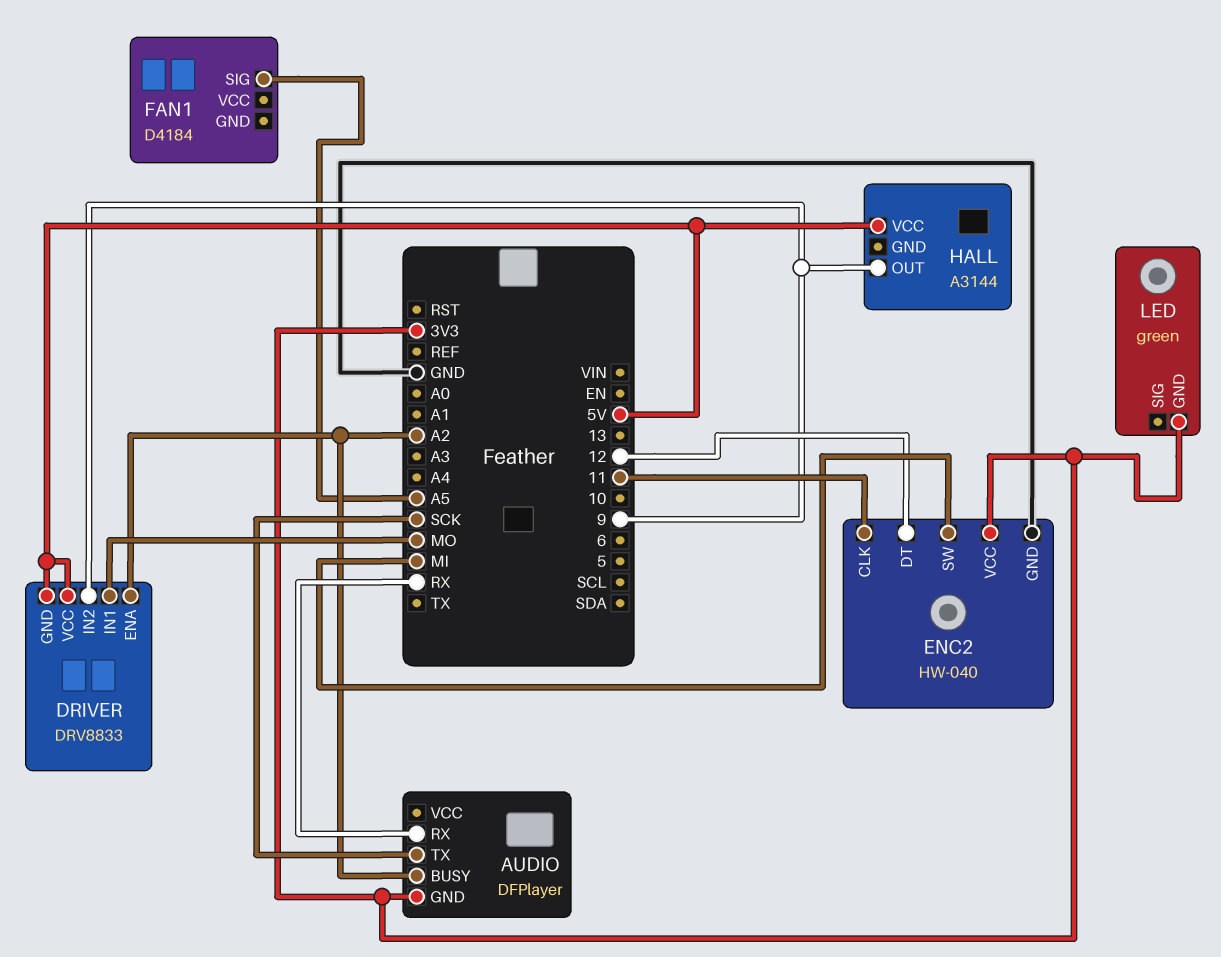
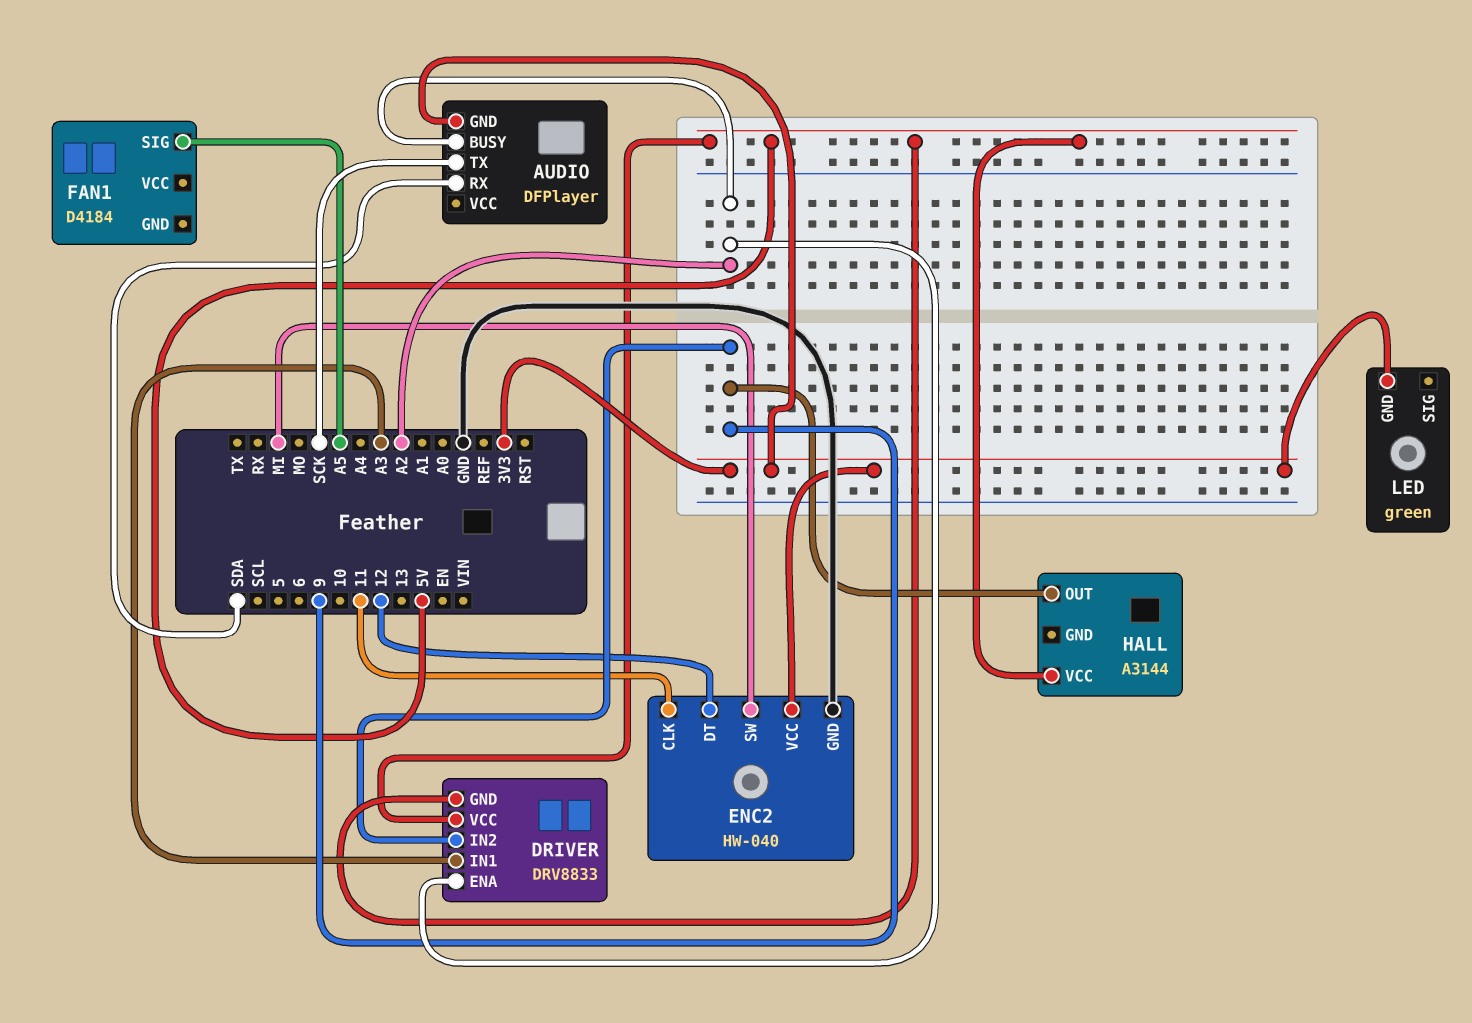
AUDIO pin RX: RX -> SDA
DRIVER pin IN1: MO -> A3

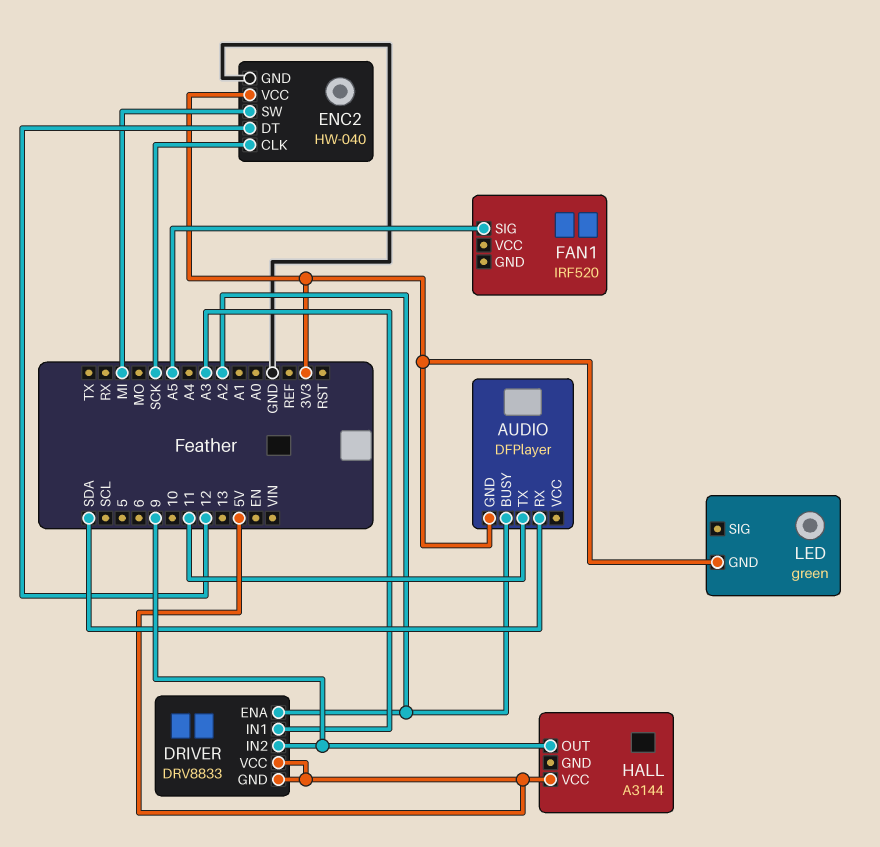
AUDIO pin TX: SCK -> 11
ENC2 pin CLK: 11 -> SCK
FAN1: D4184 -> IRF520

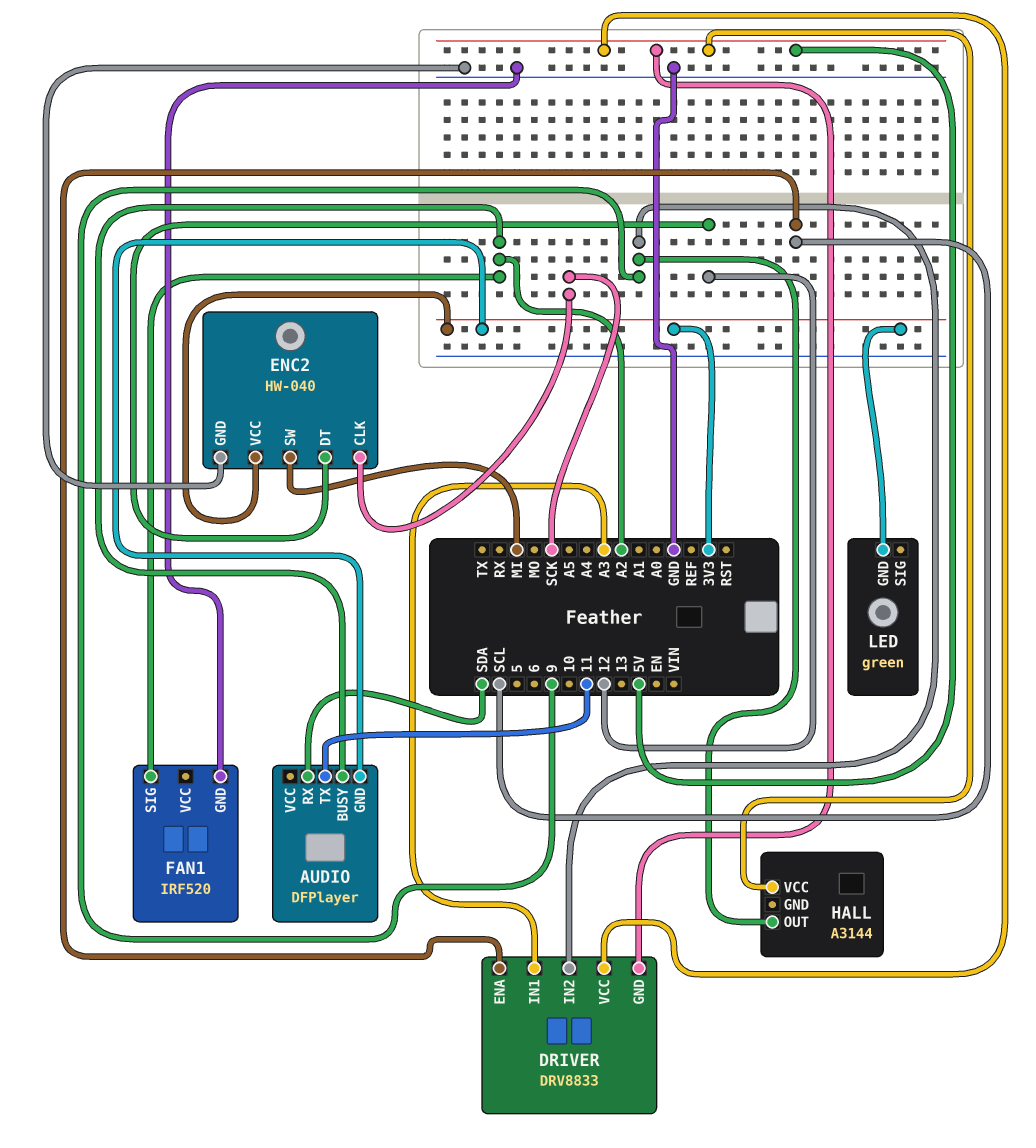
DRIVER pin ENA: A2 -> SCL
FAN1 pin GND: none -> GND
FAN1 pin SIG: A5 -> A2

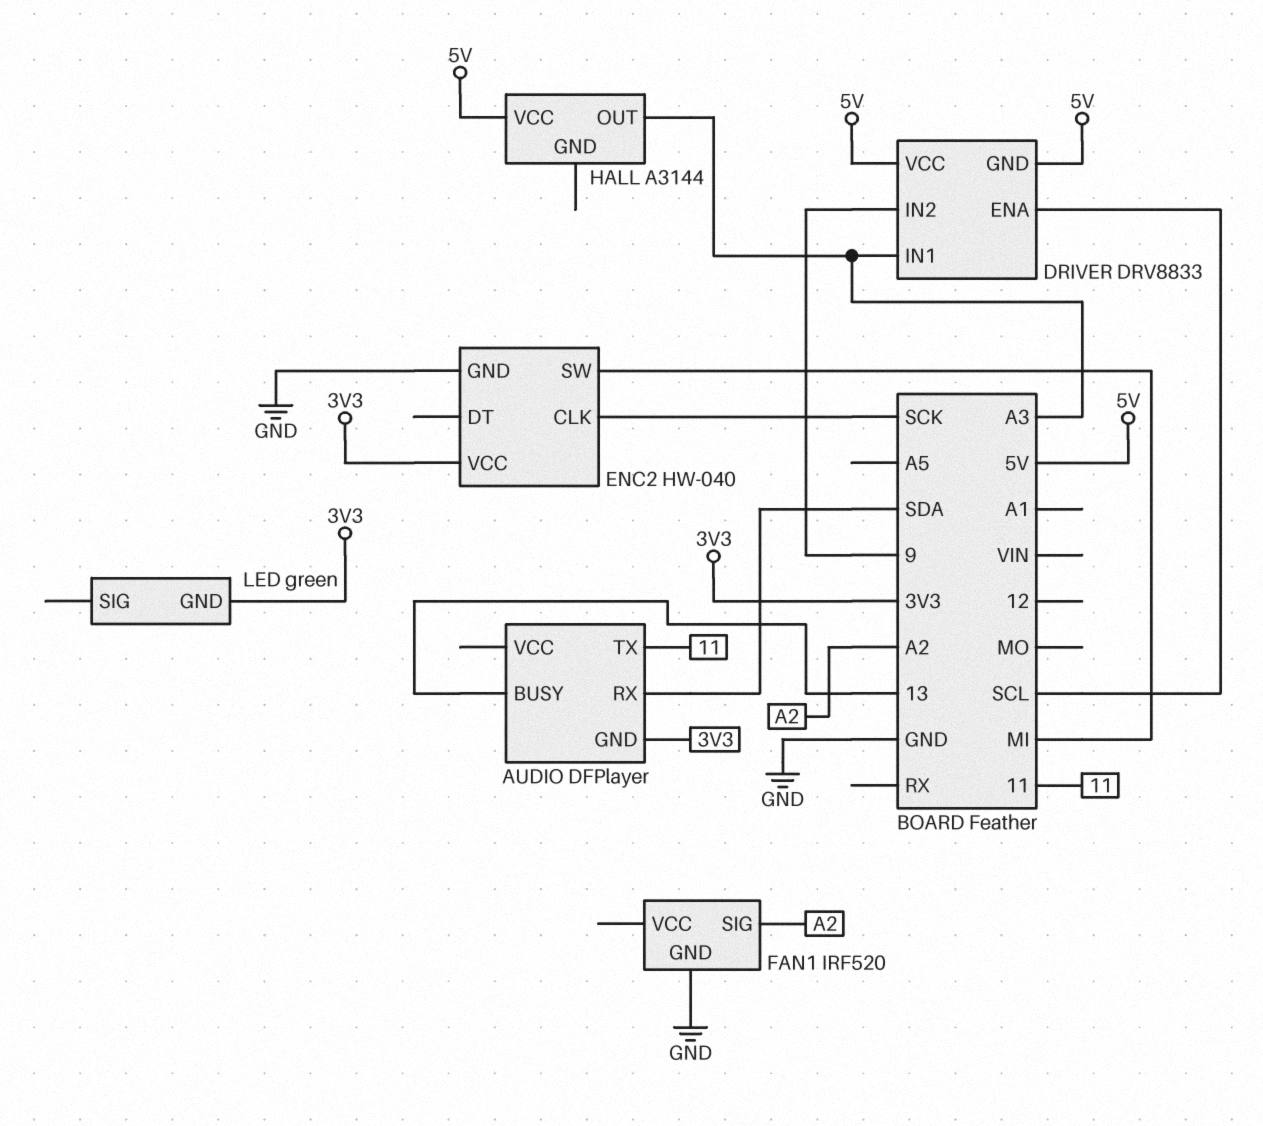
AUDIO pin BUSY: A2 -> 13
ENC2 pin DT: 12 -> none
HALL pin OUT: 9 -> A3

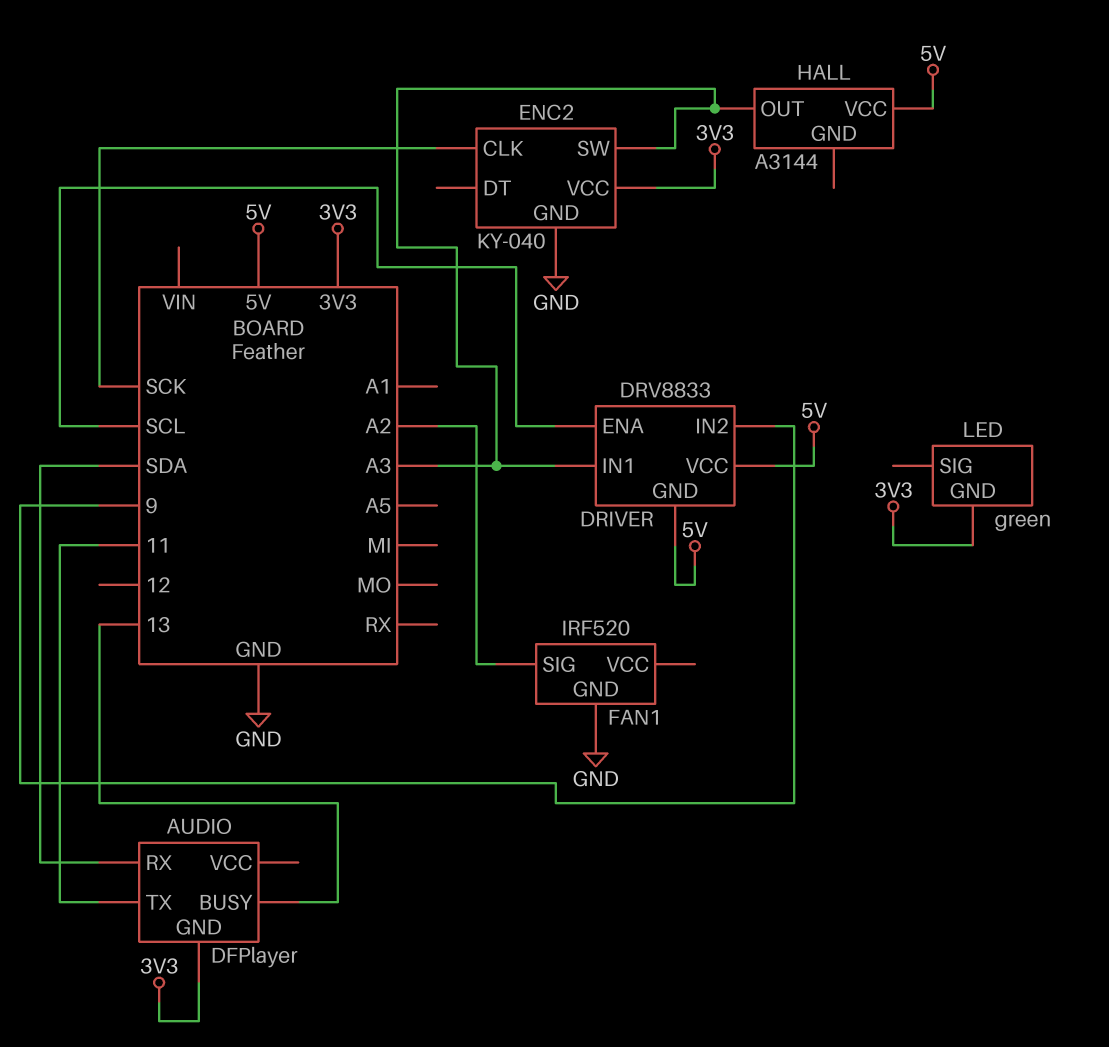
ENC2: HW-040 -> KY-040
ENC2 pin SW: MI -> A3

